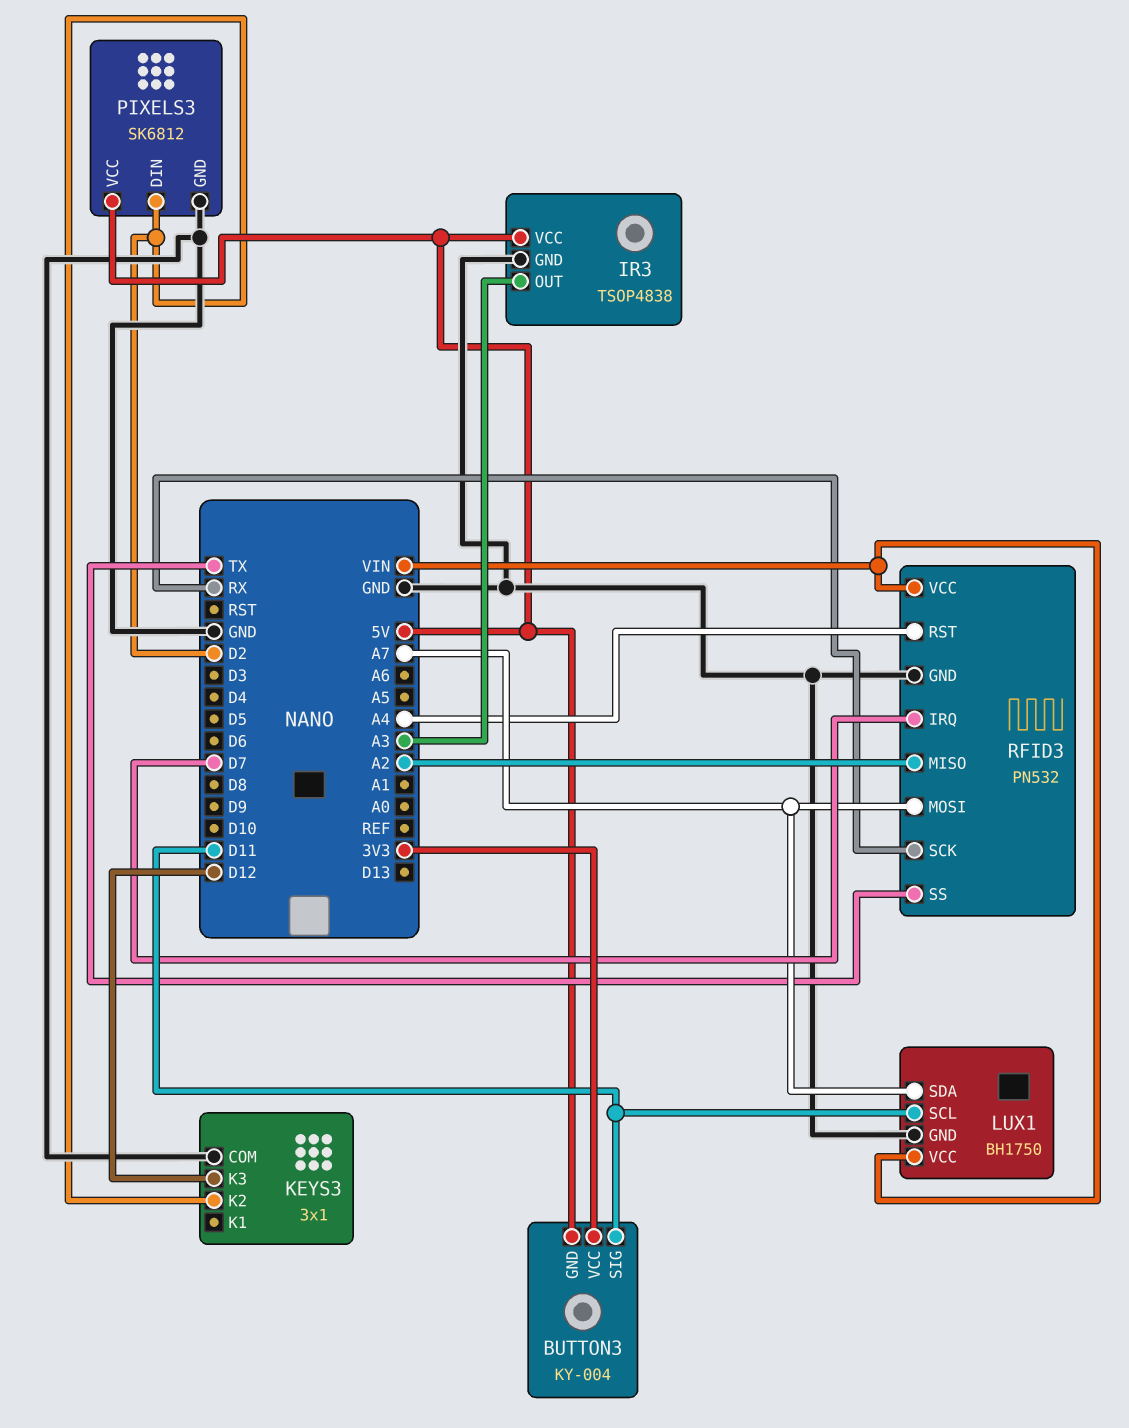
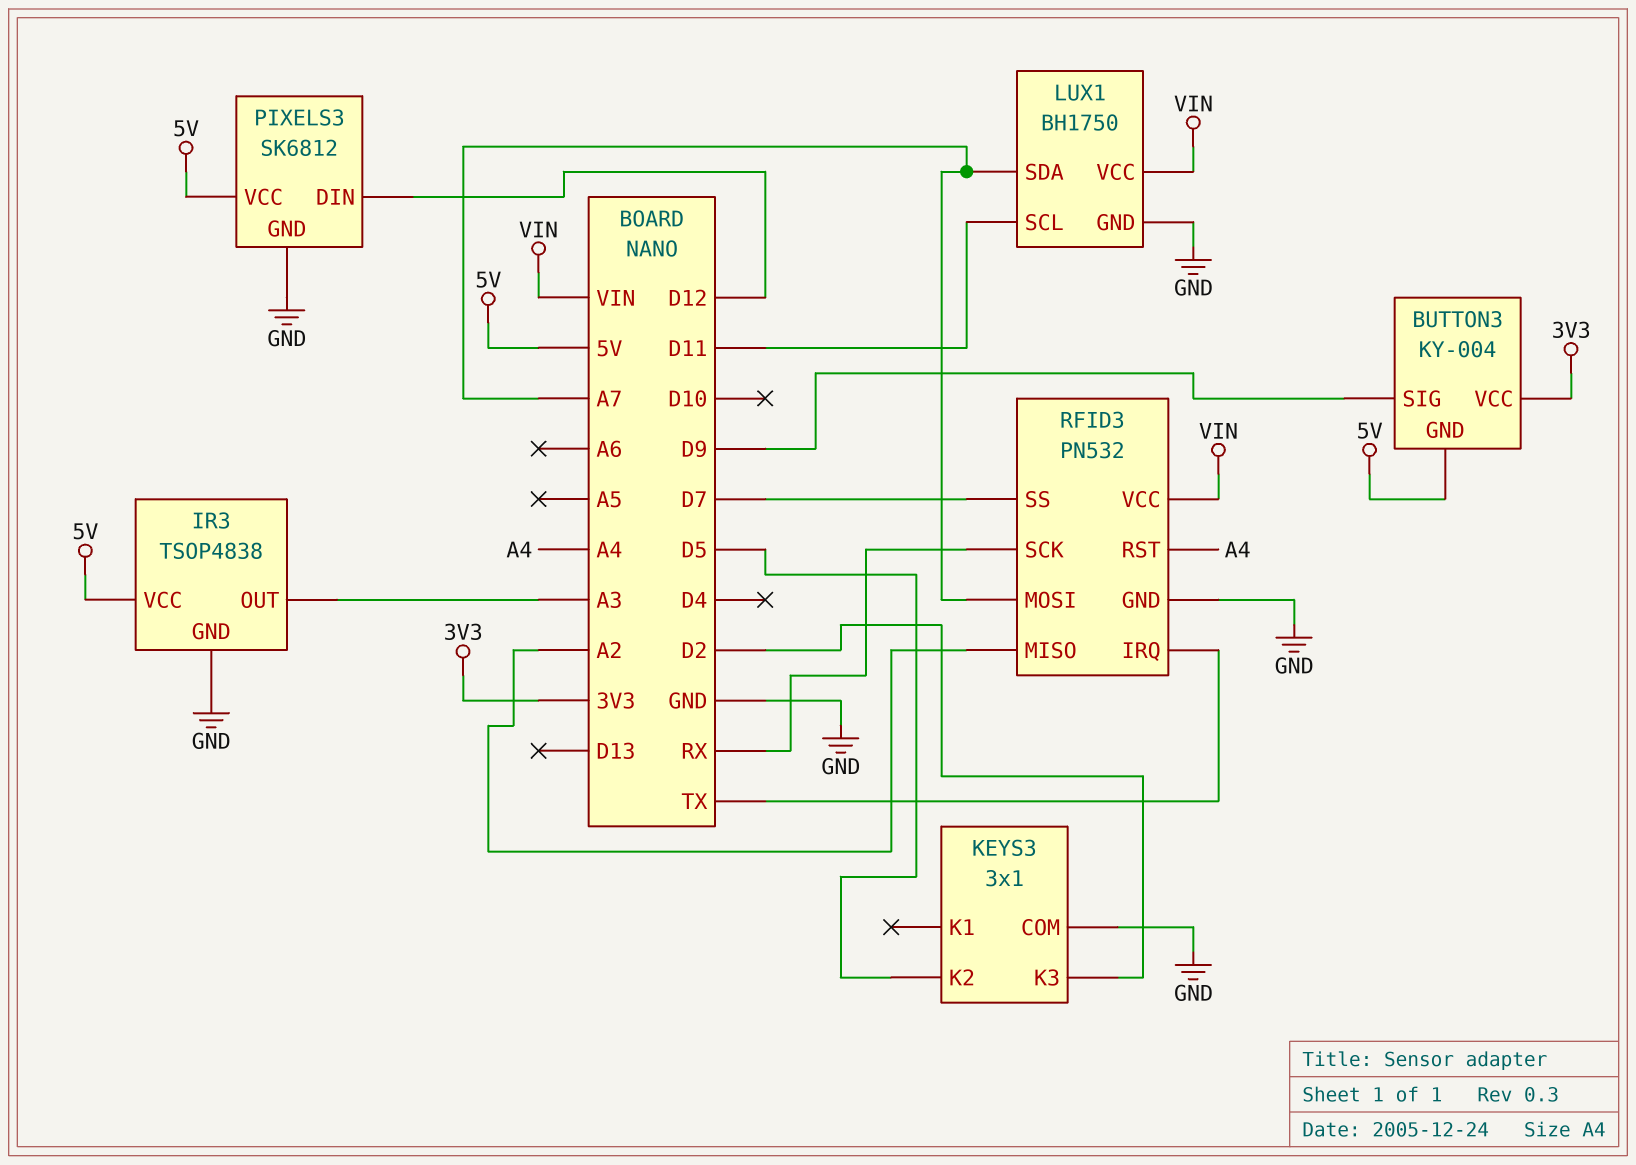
BUTTON3 pin SIG: D11 -> D9
KEYS3 pin K2: D2 -> D5
KEYS3 pin K3: D12 -> D2
PIXELS3 pin DIN: D2 -> D12
RFID3 pin IRQ: D7 -> TX
RFID3 pin SS: TX -> D7

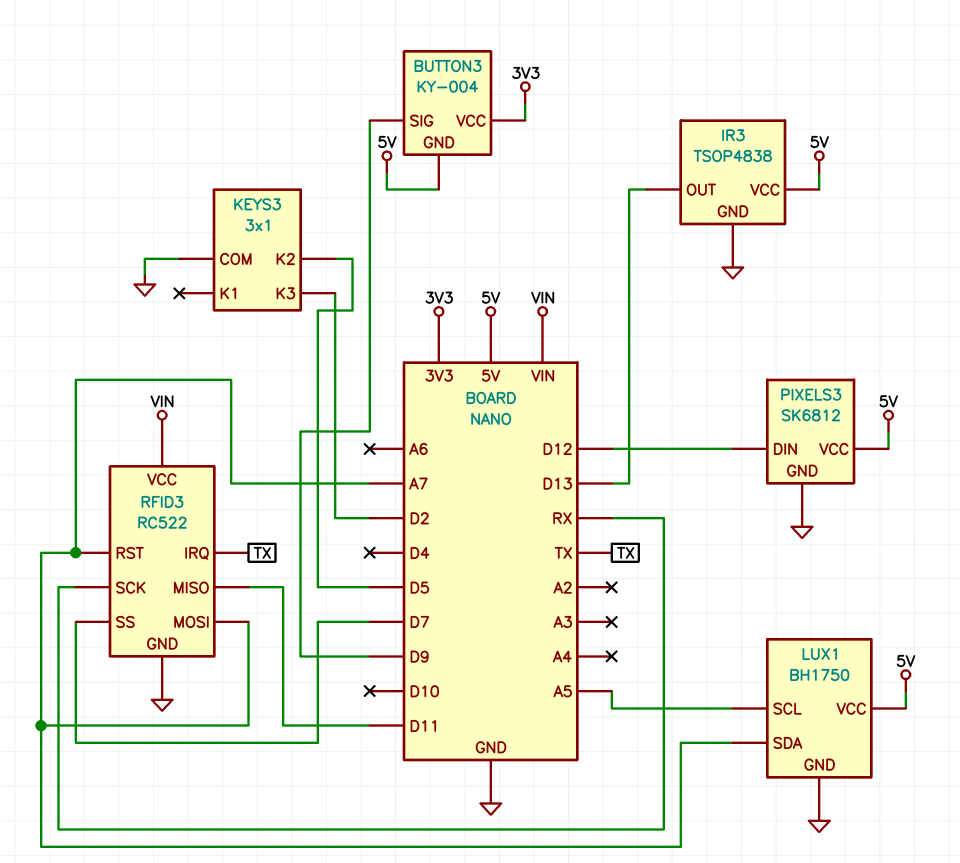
IR3 pin OUT: A3 -> D13
LUX1 pin SCL: D11 -> A5
LUX1 pin VCC: VIN -> 5V
RFID3: PN532 -> RC522
RFID3 pin MISO: A2 -> D11
RFID3 pin RST: A4 -> A7

